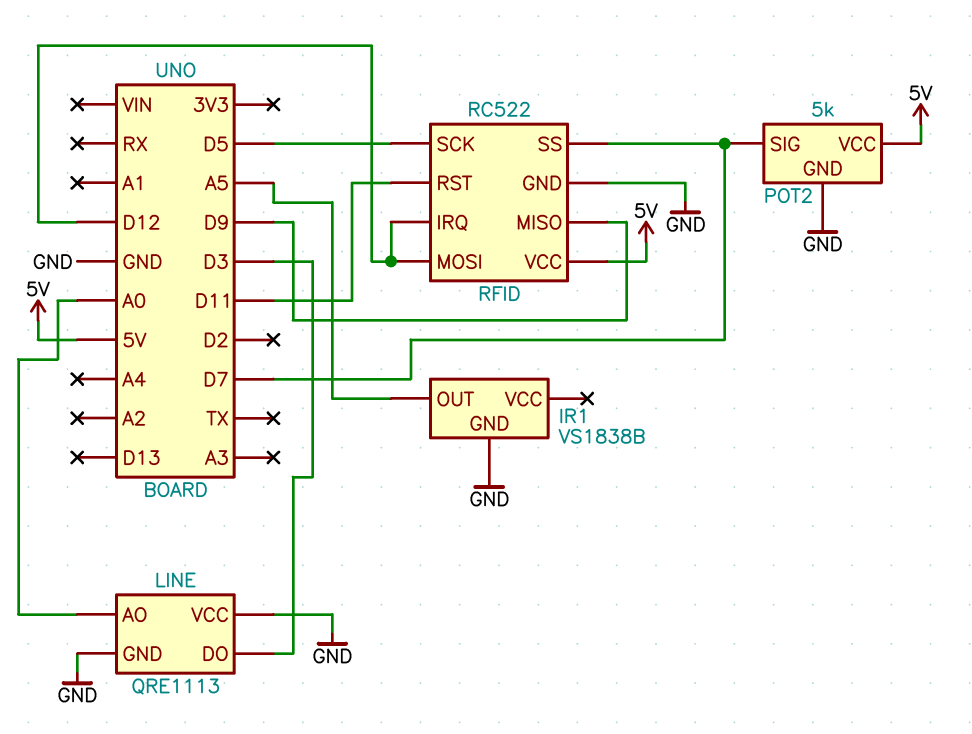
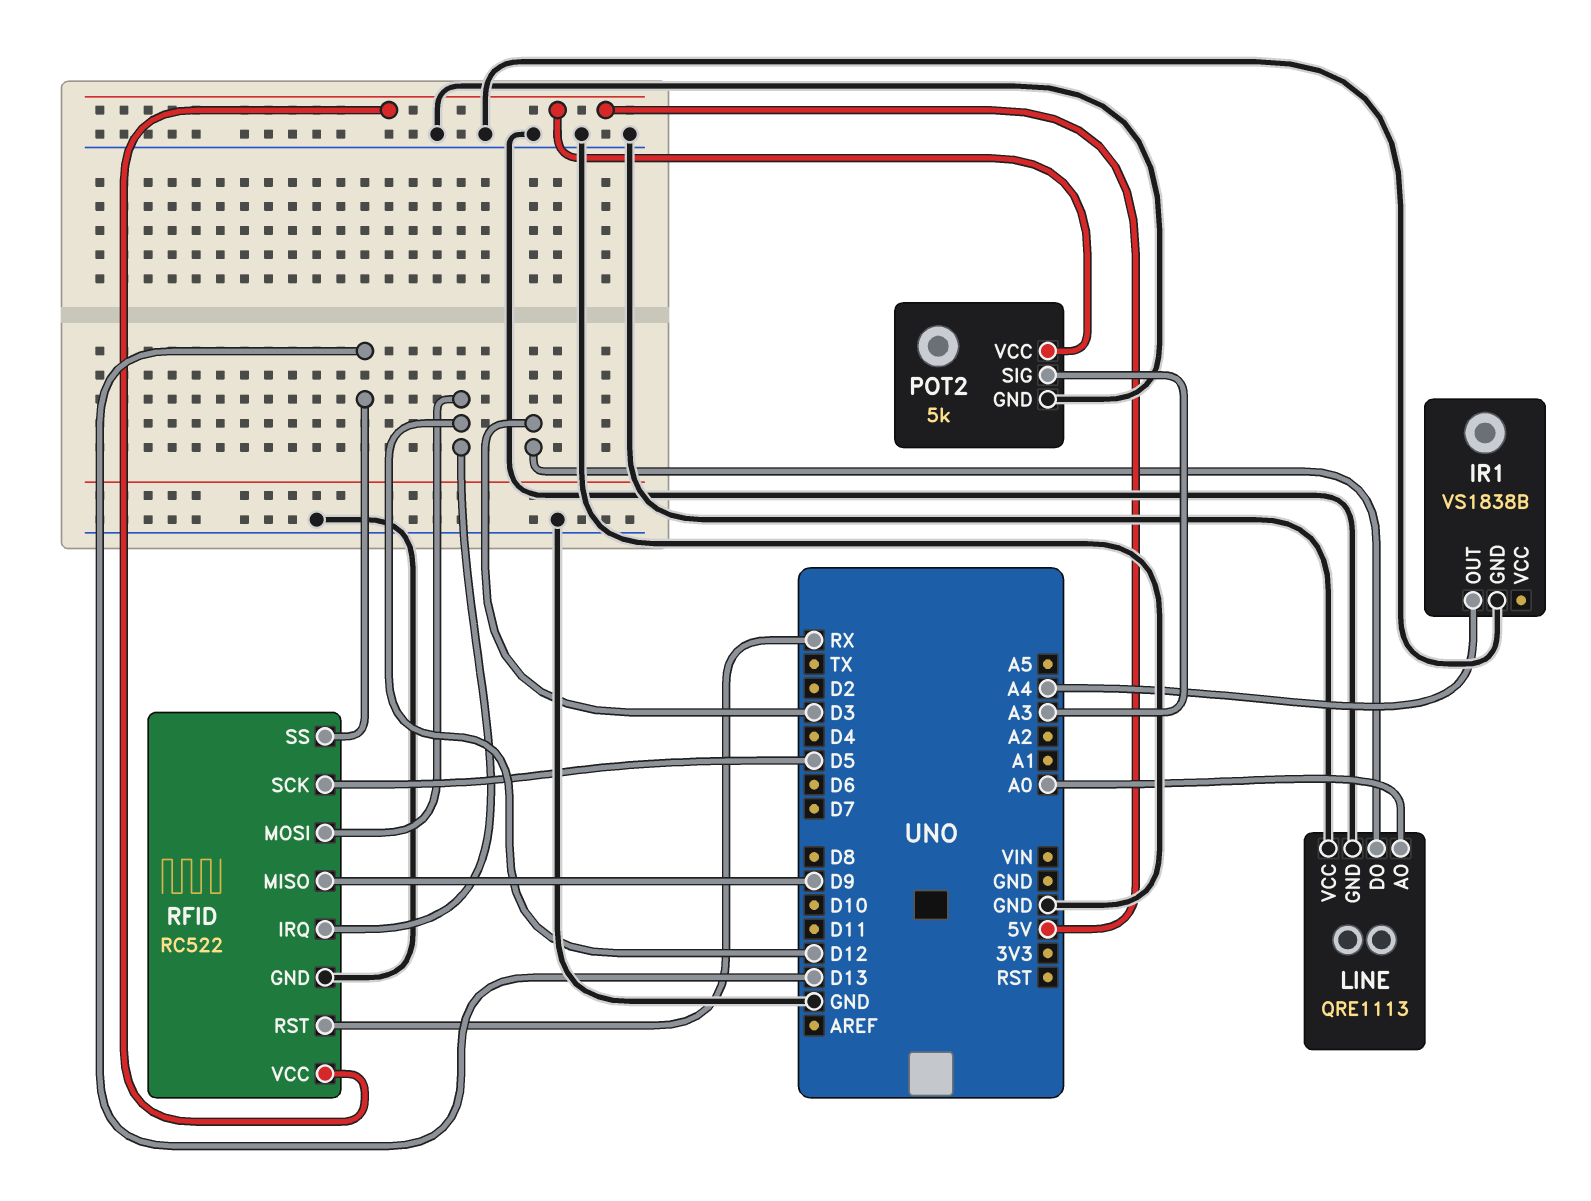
IR1 pin OUT: A5 -> A4
POT2 pin SIG: D7 -> A3
RFID pin RST: D11 -> RX
RFID pin SS: D7 -> D13

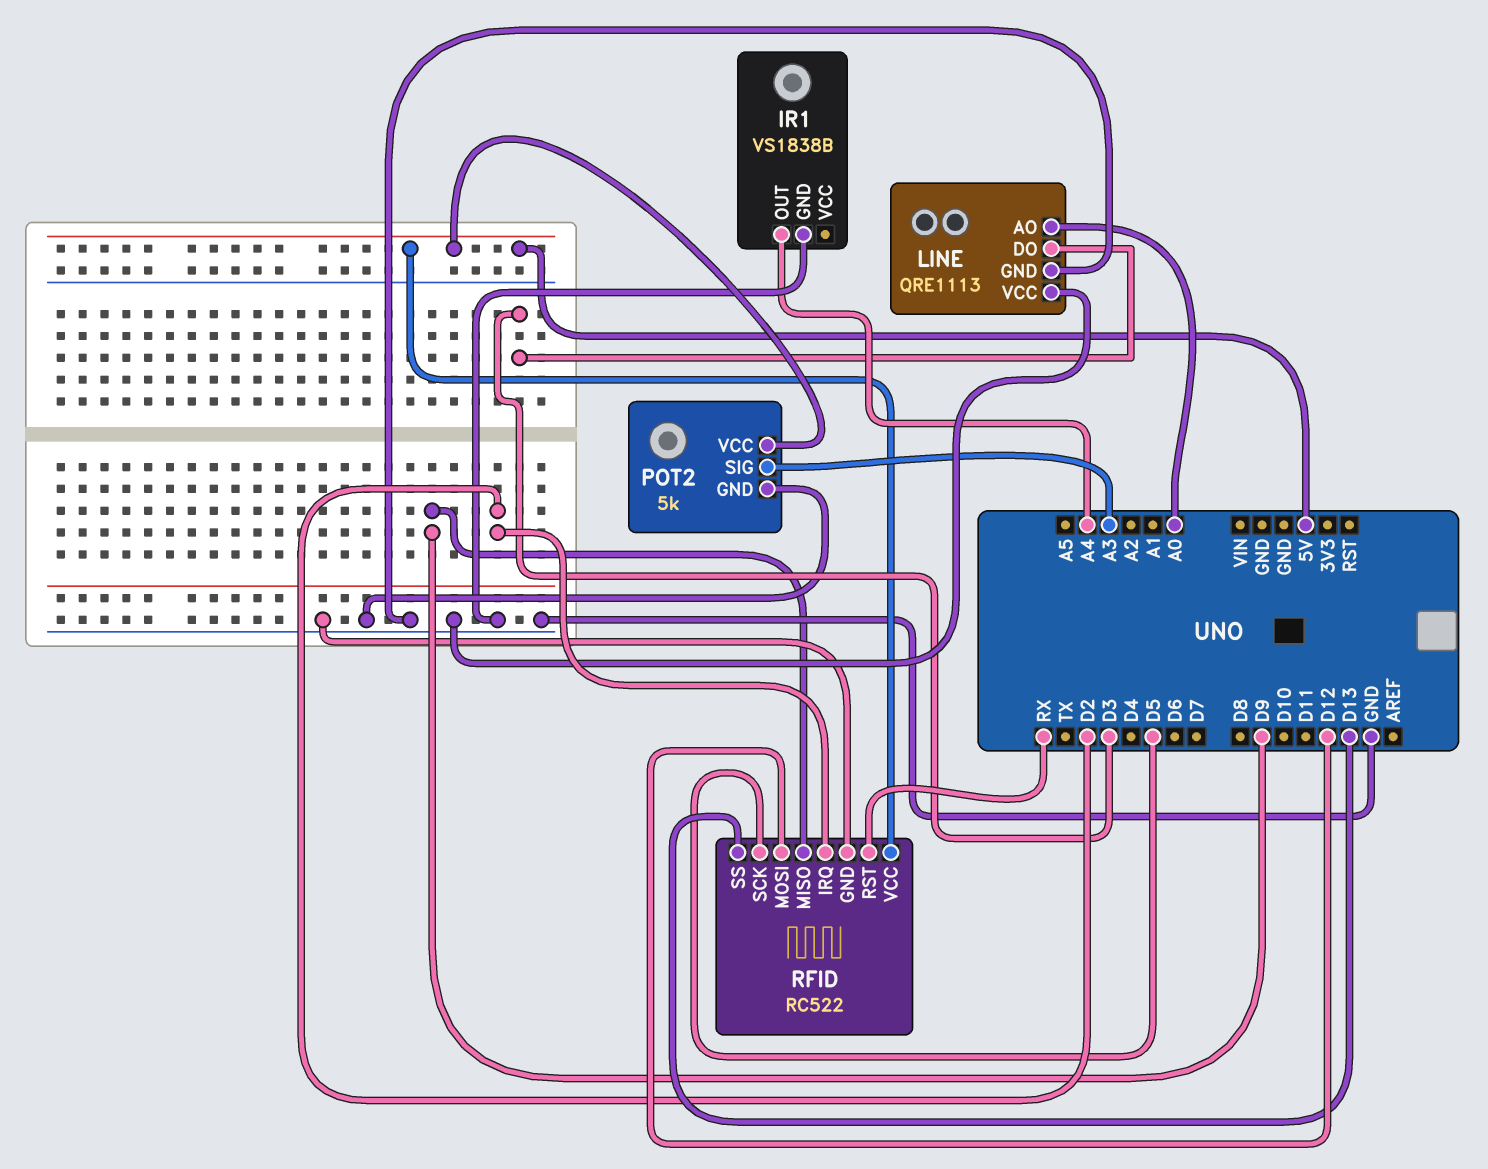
RFID pin IRQ: D12 -> D2

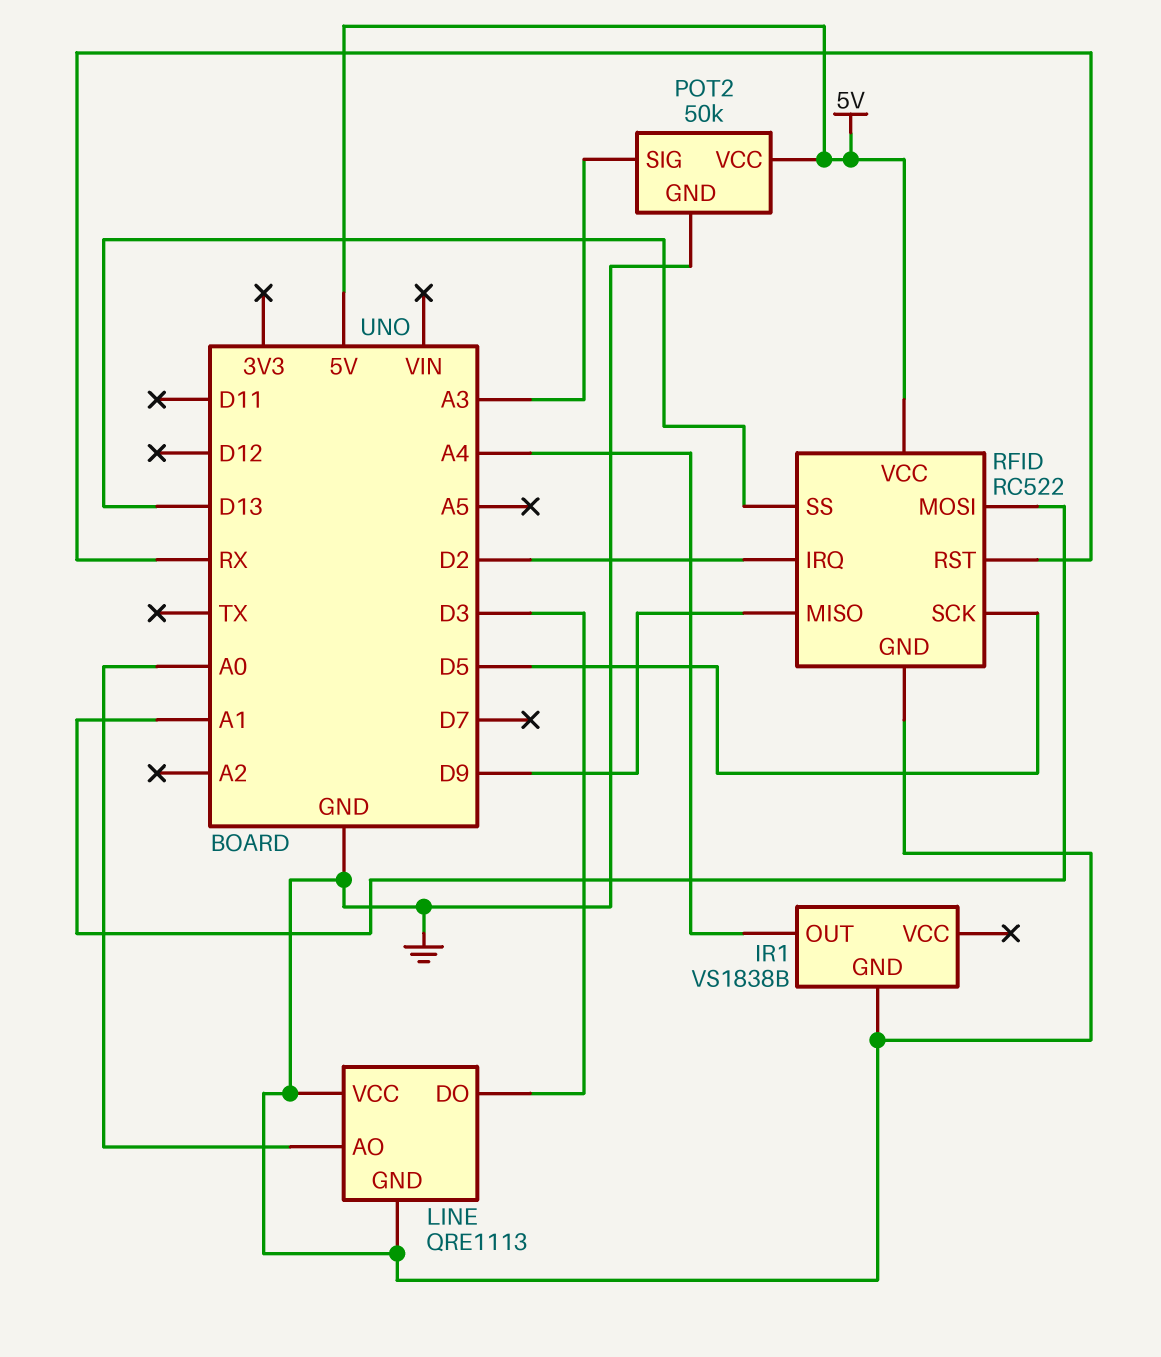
POT2: 5k -> 50k
RFID pin MOSI: D12 -> A1

